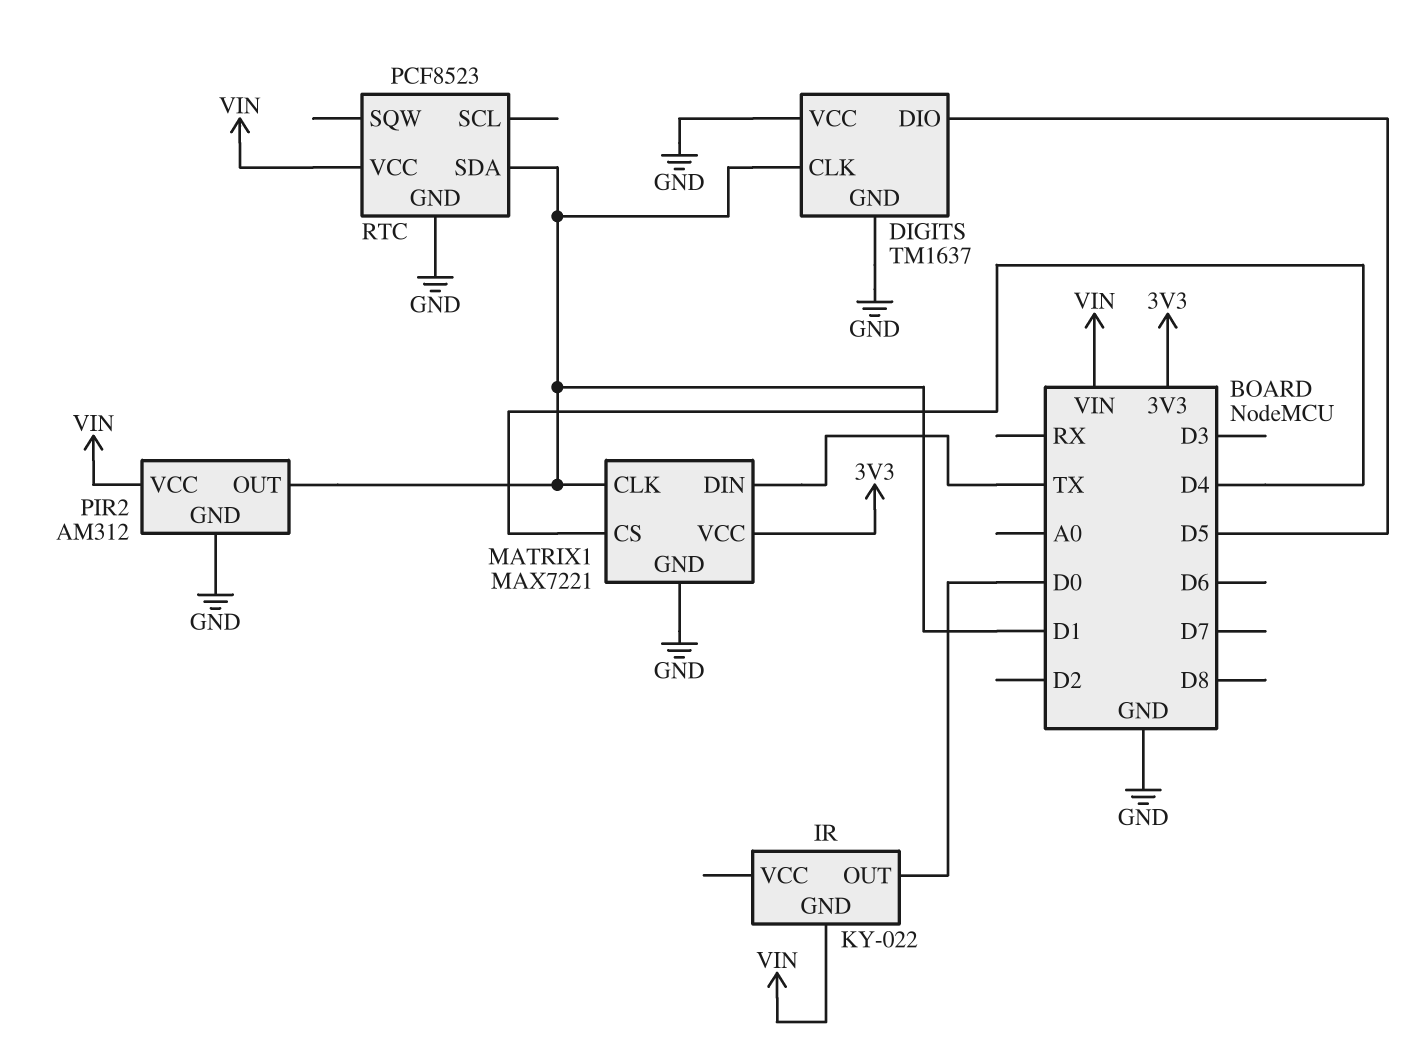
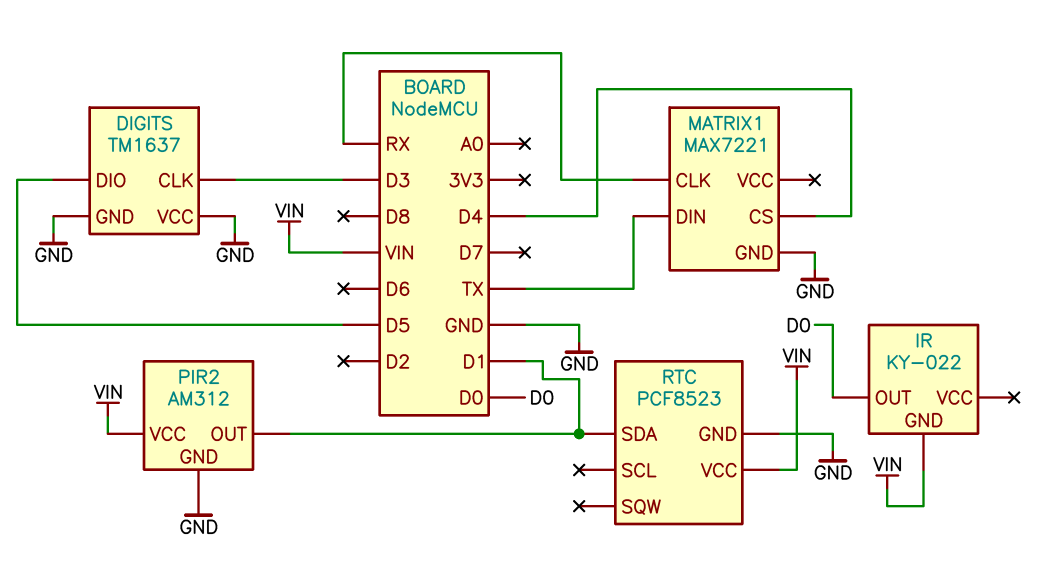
DIGITS pin CLK: D1 -> D3
MATRIX1 pin CLK: D1 -> RX
MATRIX1 pin VCC: 3V3 -> none

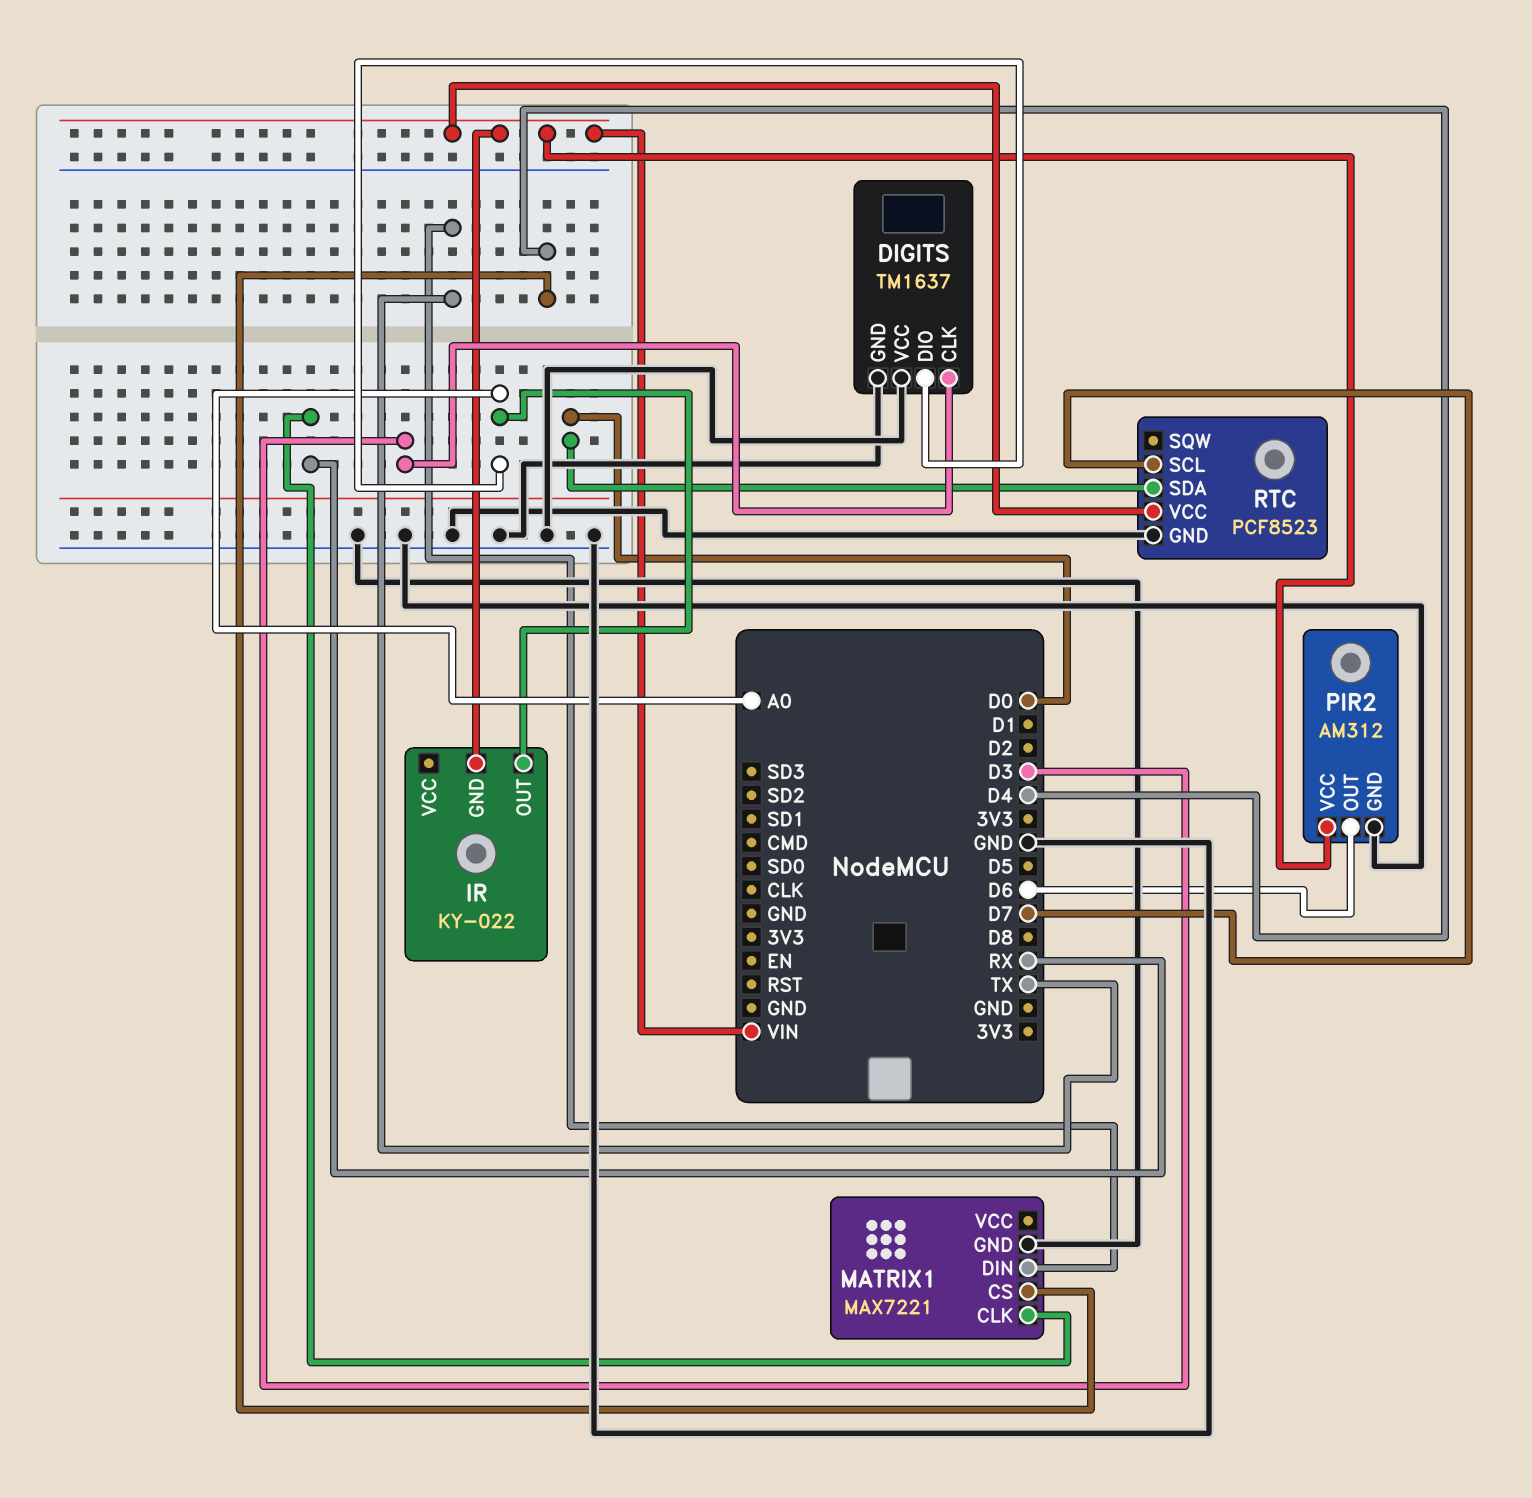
DIGITS pin DIO: D5 -> A0
IR pin OUT: D0 -> A0
PIR2 pin OUT: D1 -> D6
RTC pin SCL: none -> D7
RTC pin SDA: D1 -> D0

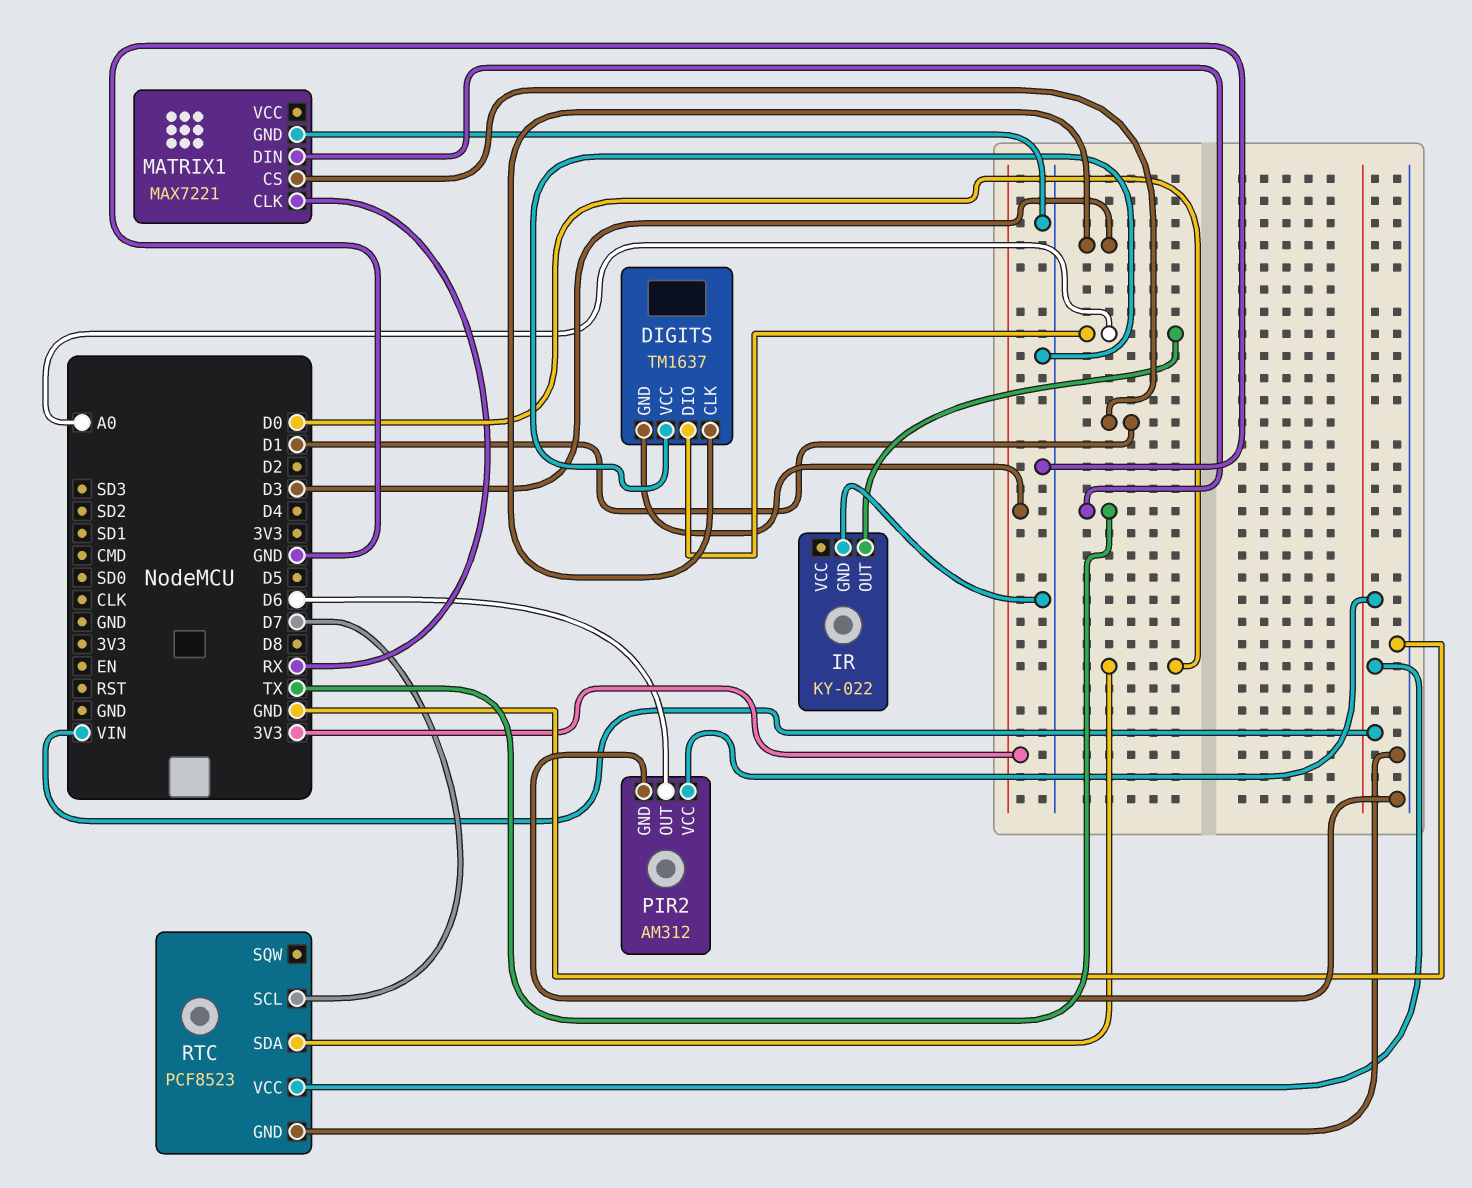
DIGITS pin GND: GND -> 3V3
IR pin GND: VIN -> GND
MATRIX1 pin CS: D4 -> D1

